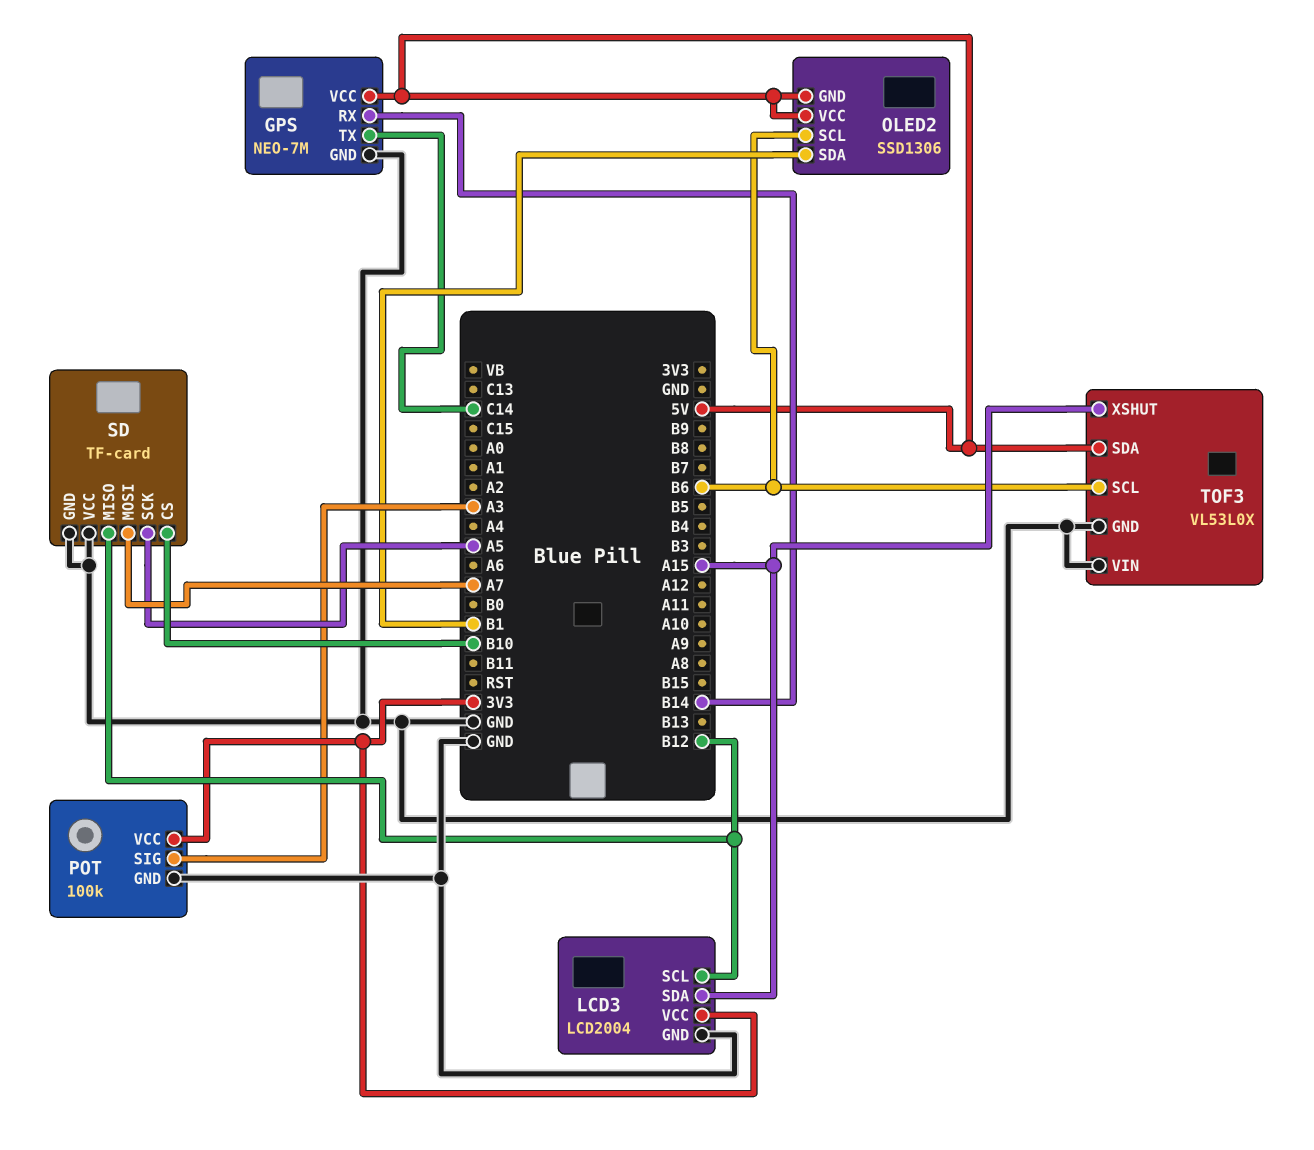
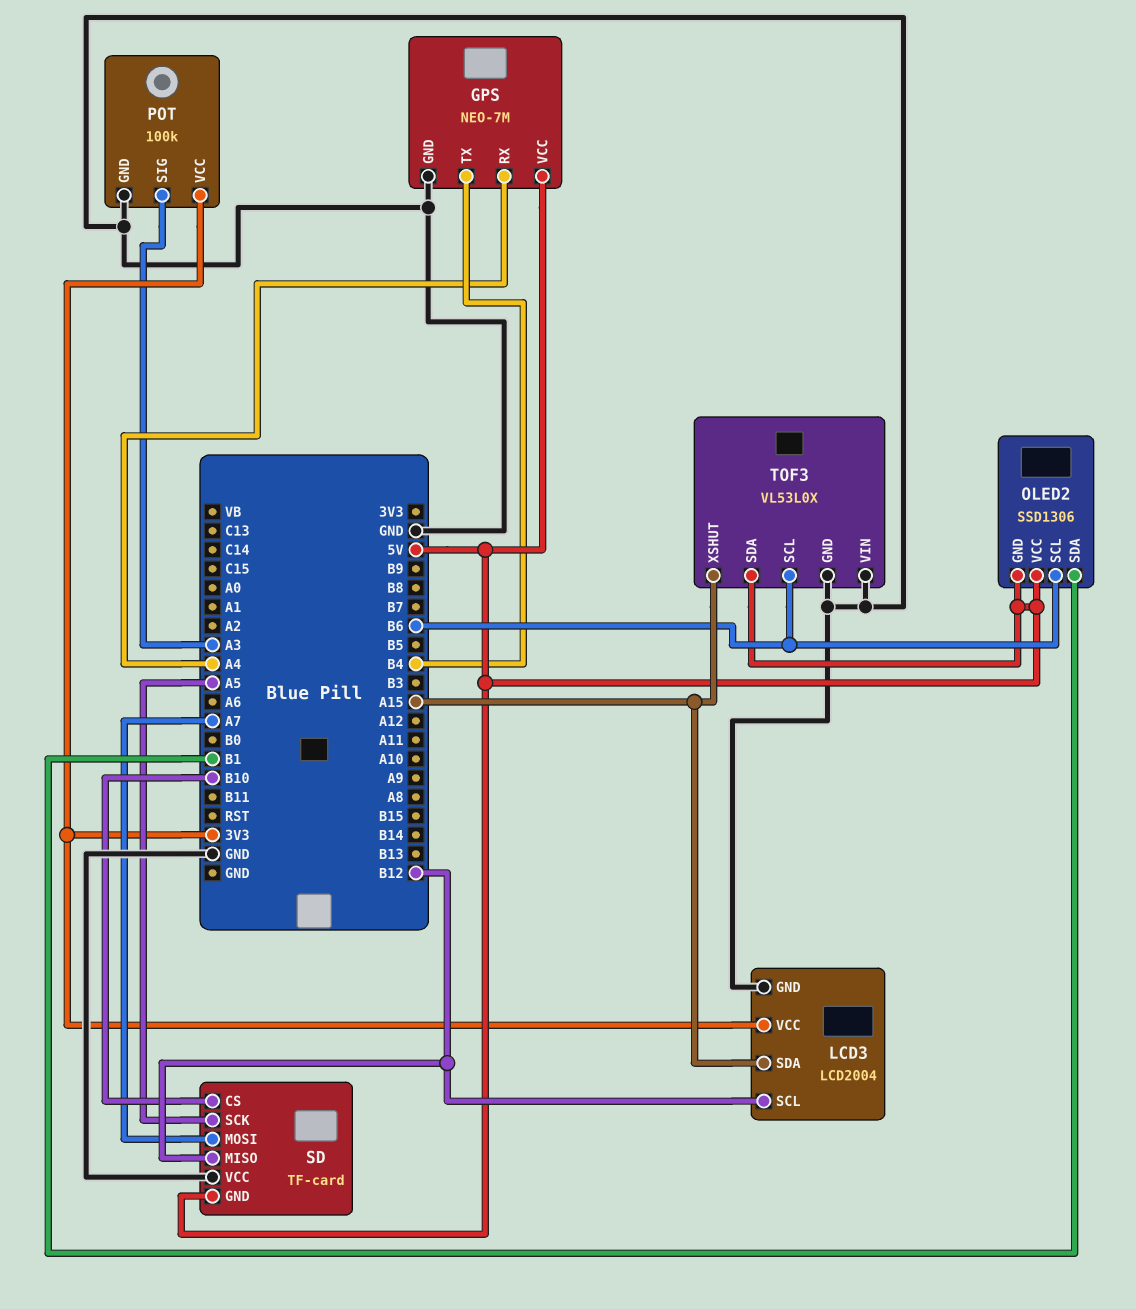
GPS pin RX: B14 -> A4
GPS pin TX: C14 -> B4
SD pin GND: GND -> 5V

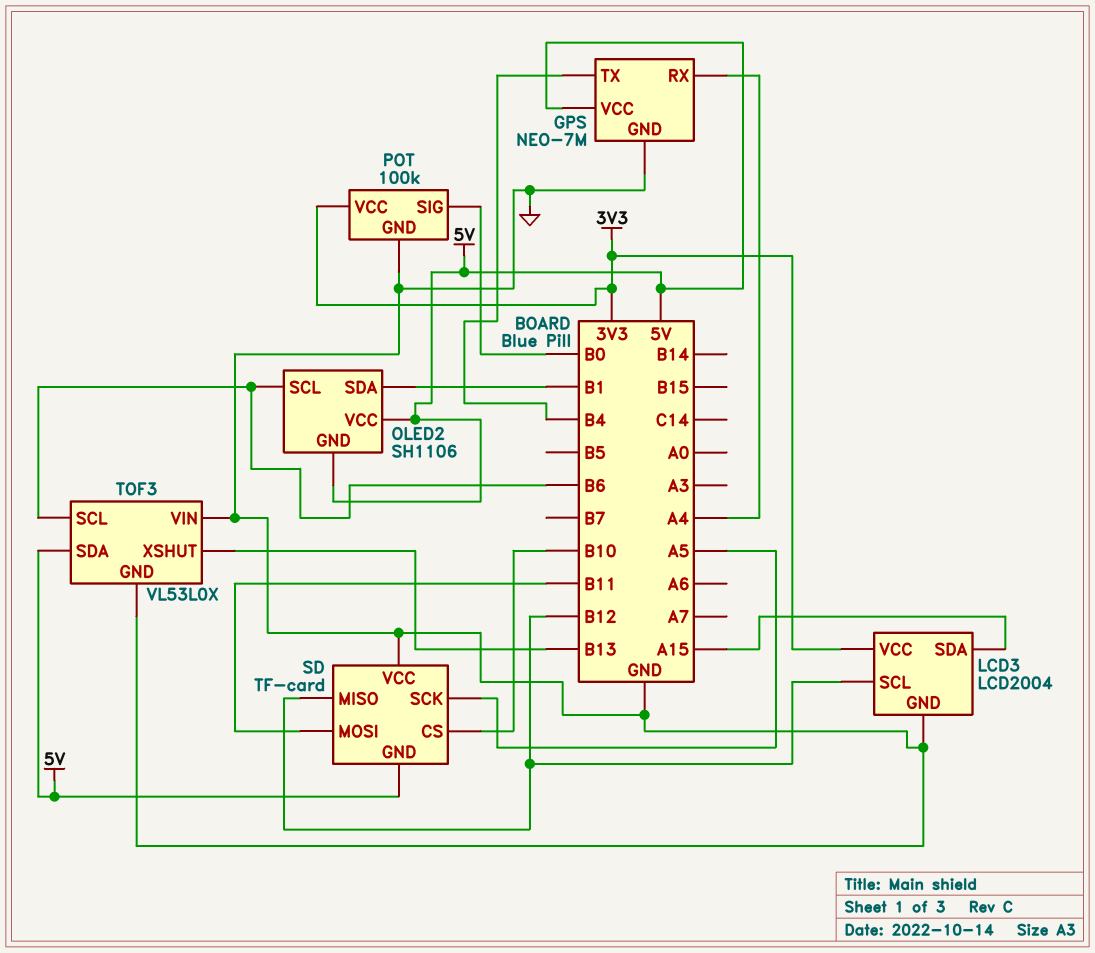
OLED2: SSD1306 -> SH1106
POT pin SIG: A3 -> B0
SD pin MOSI: A7 -> B11
TOF3 pin XSHUT: A15 -> B13

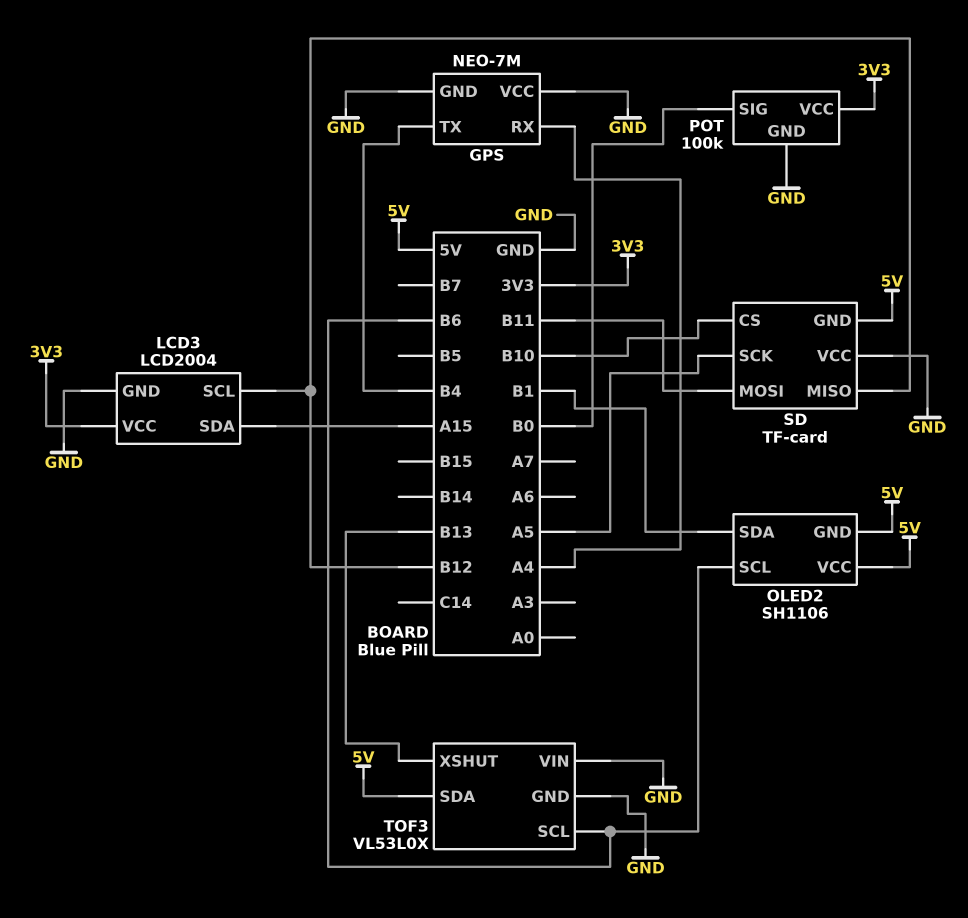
GPS pin VCC: 5V -> GND

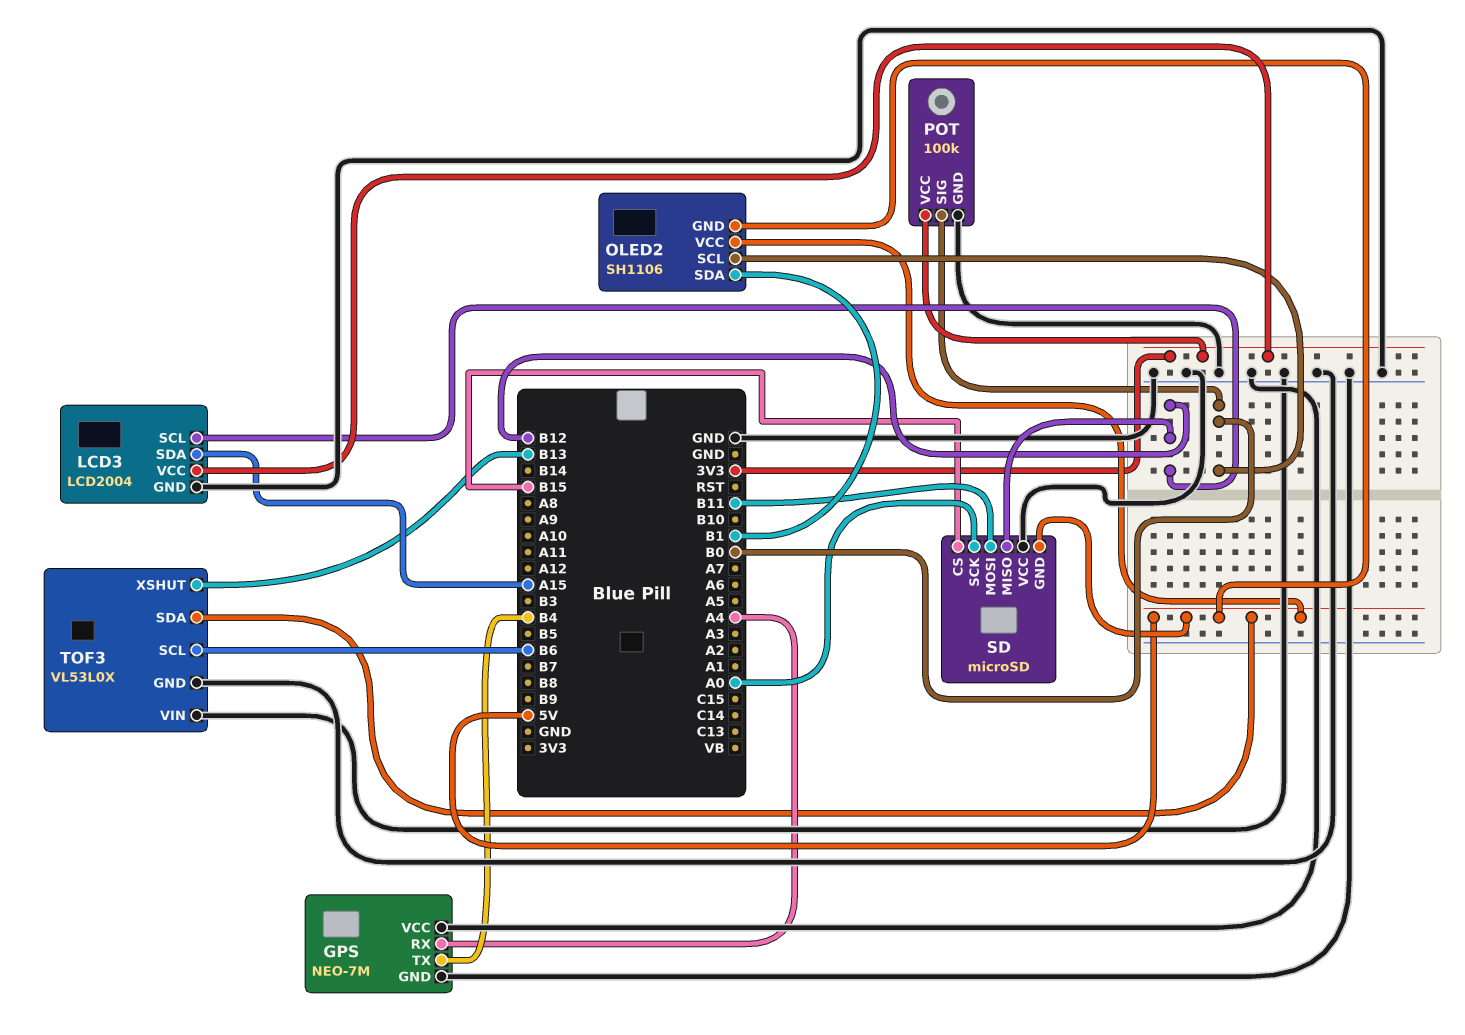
OLED2 pin SCL: B6 -> B0
SD: TF-card -> microSD
SD pin CS: B10 -> B15
SD pin SCK: A5 -> A0

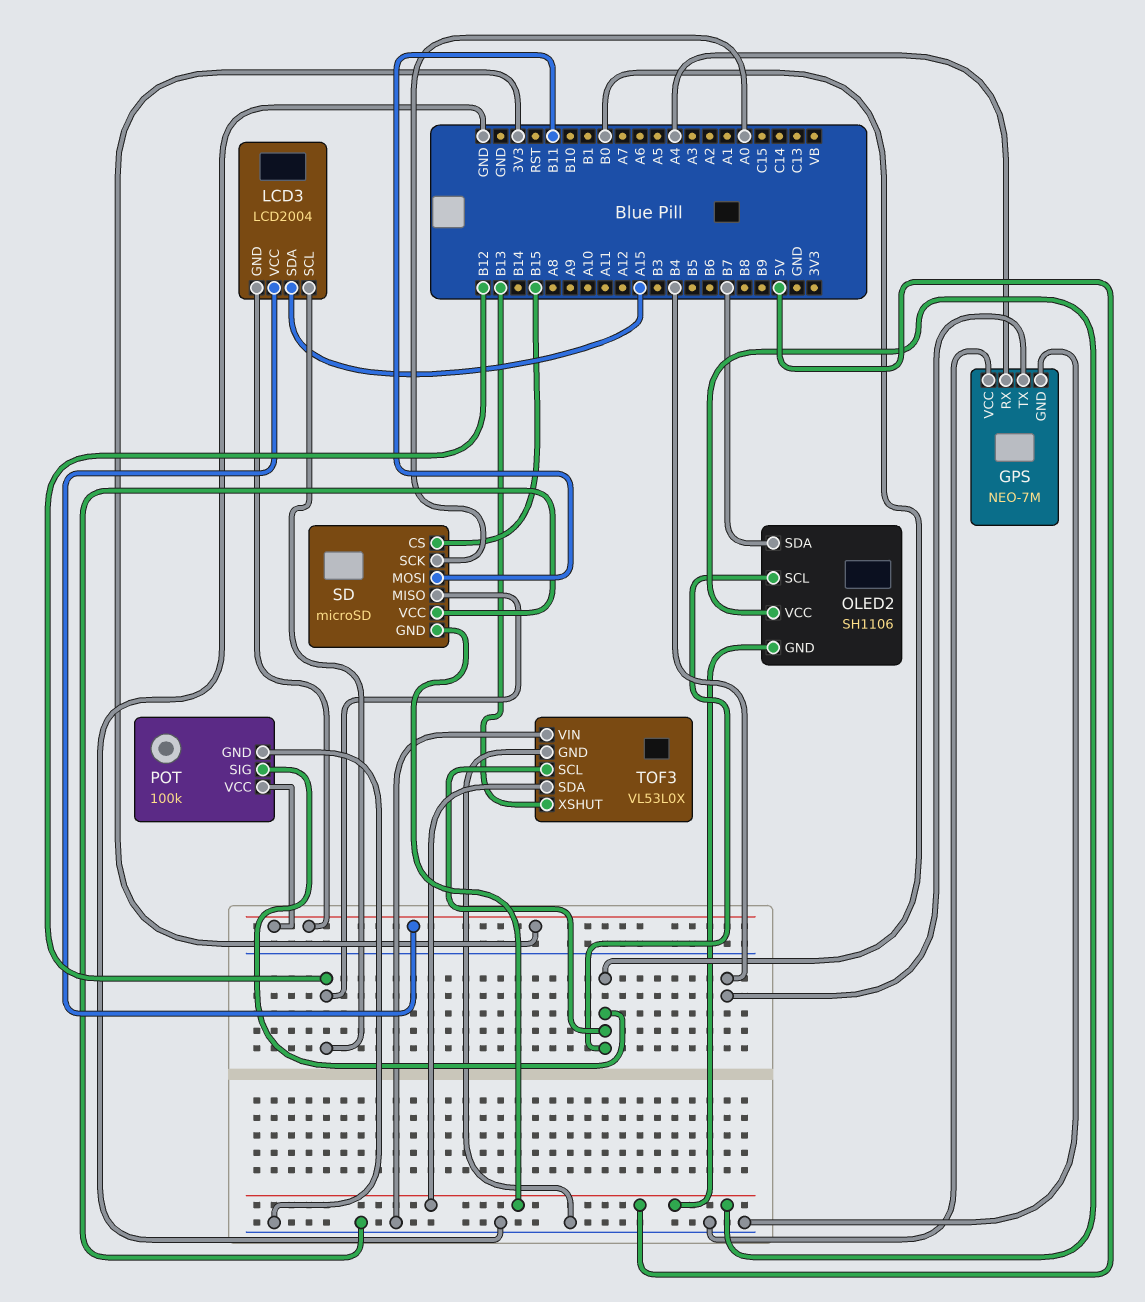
LCD3 pin GND: GND -> 3V3
OLED2 pin SDA: B1 -> B7
TOF3 pin SCL: B6 -> B0

